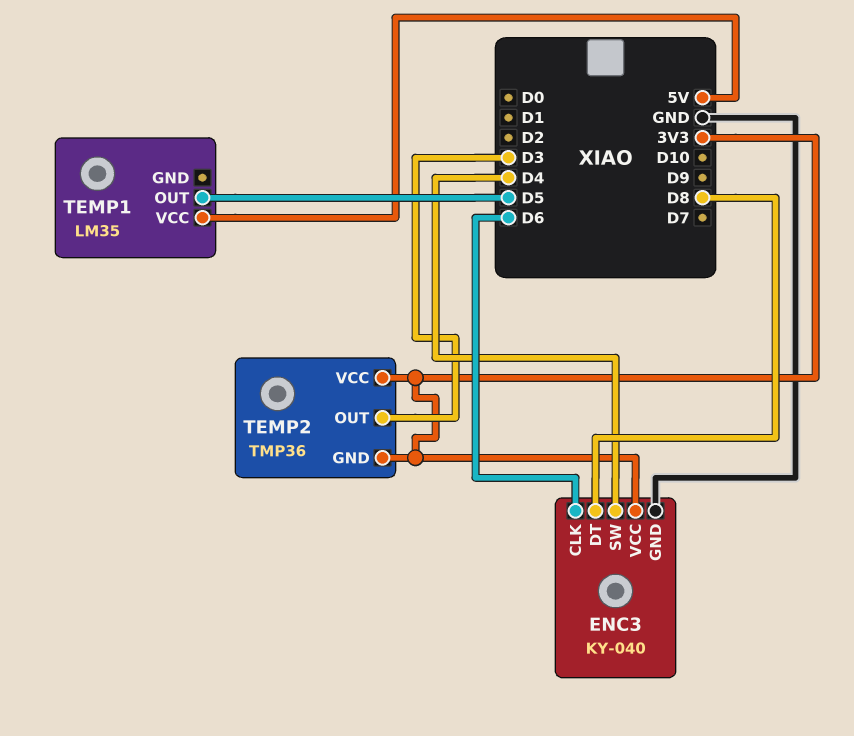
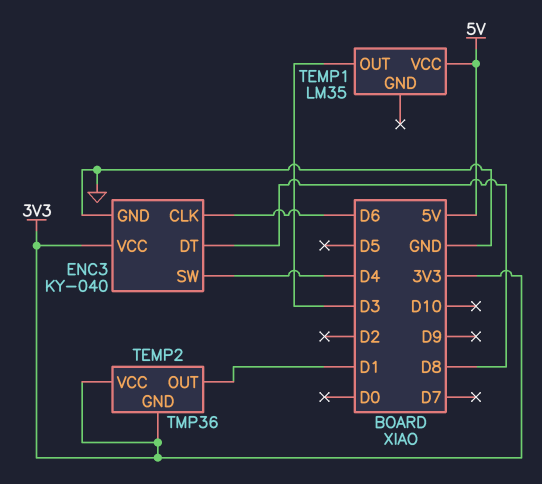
TEMP1 pin OUT: D5 -> D3
TEMP2 pin OUT: D3 -> D1

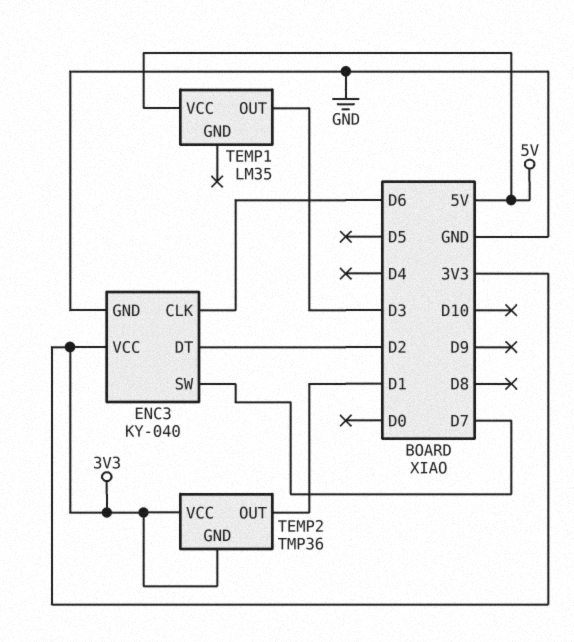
ENC3 pin DT: D8 -> D2
ENC3 pin SW: D4 -> D7

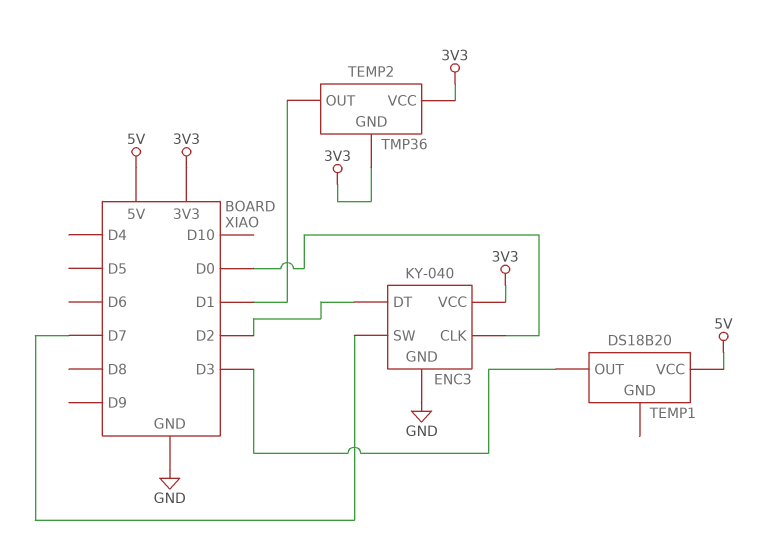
ENC3 pin CLK: D6 -> D0
TEMP1: LM35 -> DS18B20

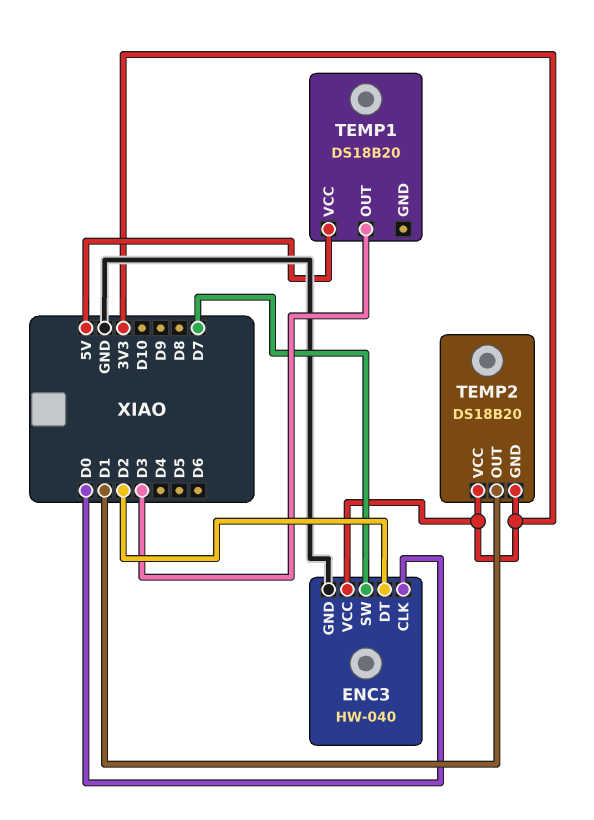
ENC3: KY-040 -> HW-040
TEMP2: TMP36 -> DS18B20

